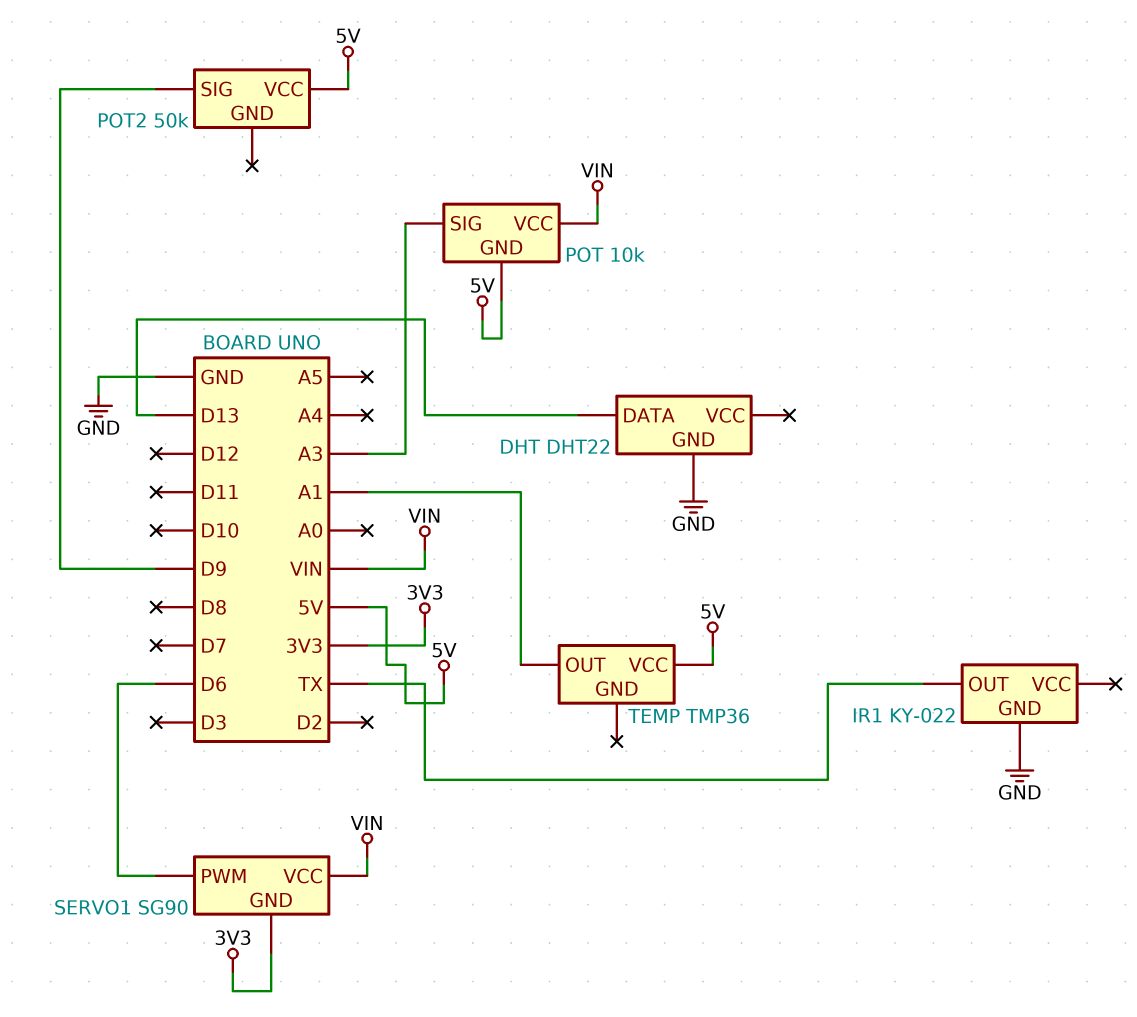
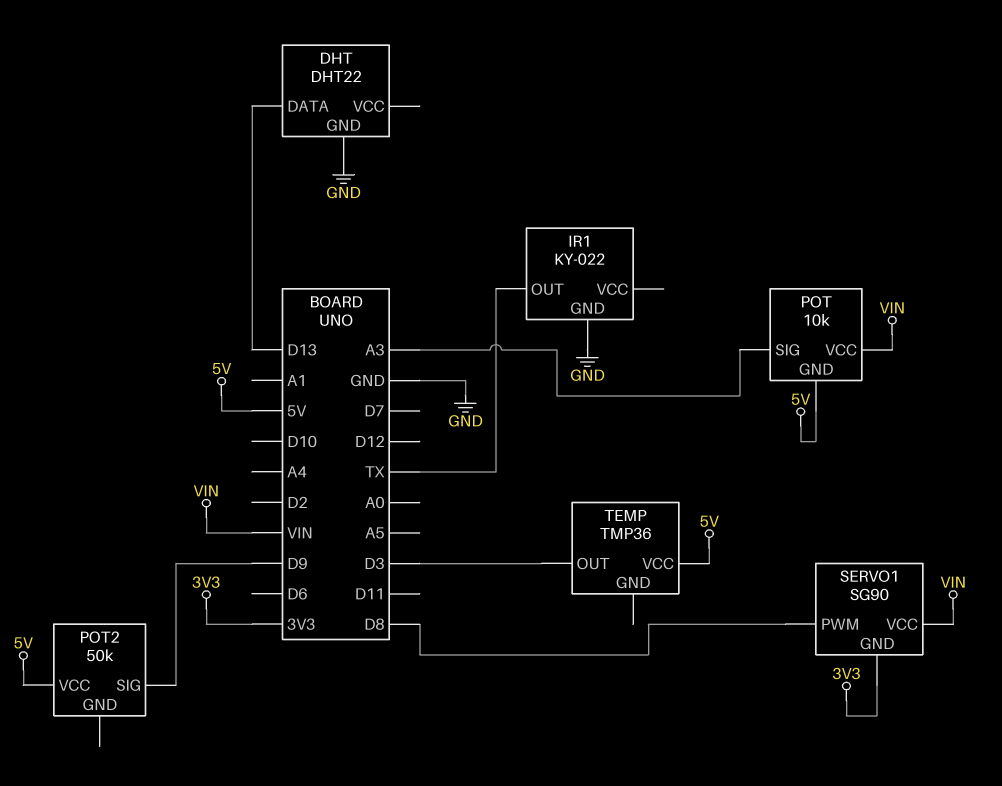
SERVO1 pin PWM: D6 -> D8
TEMP pin OUT: A1 -> D3

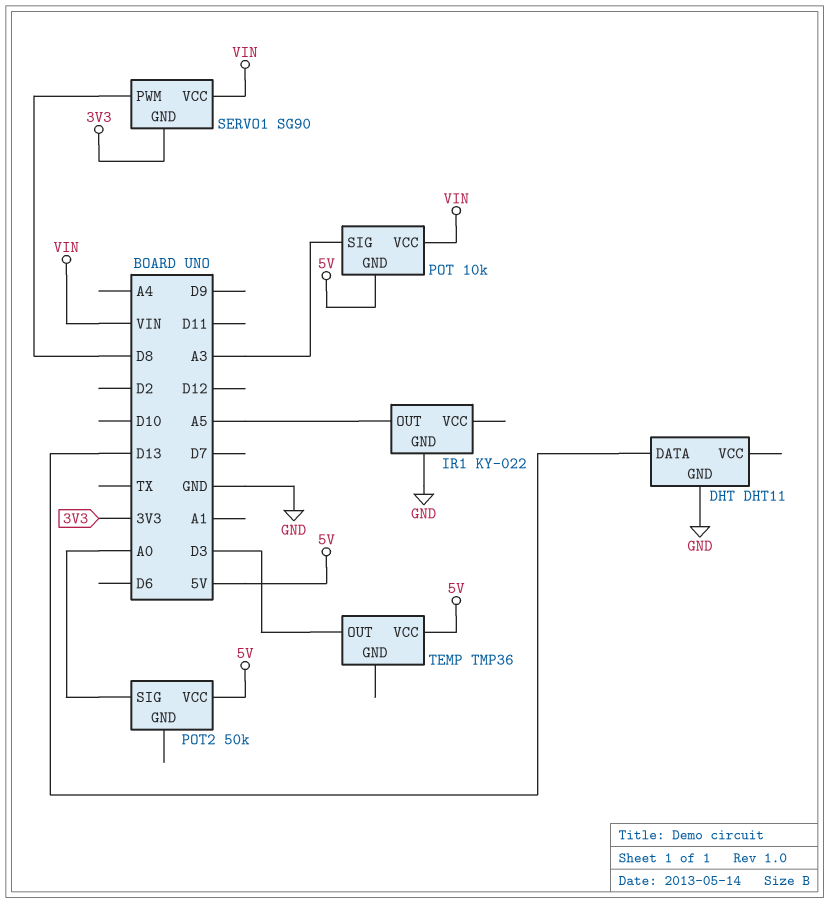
DHT: DHT22 -> DHT11
IR1 pin OUT: TX -> A5
POT2 pin SIG: D9 -> A0

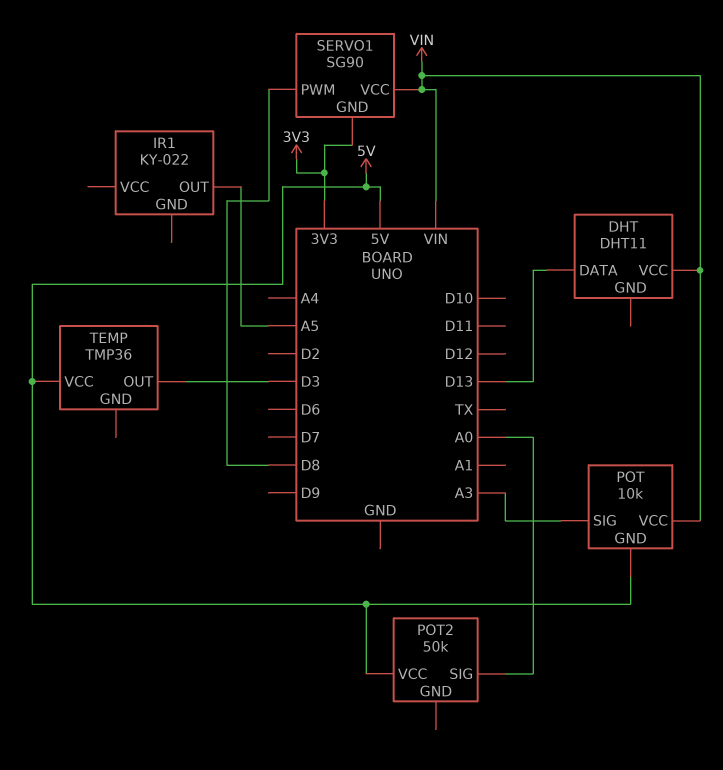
DHT pin GND: GND -> none
DHT pin VCC: none -> VIN
IR1 pin GND: GND -> none

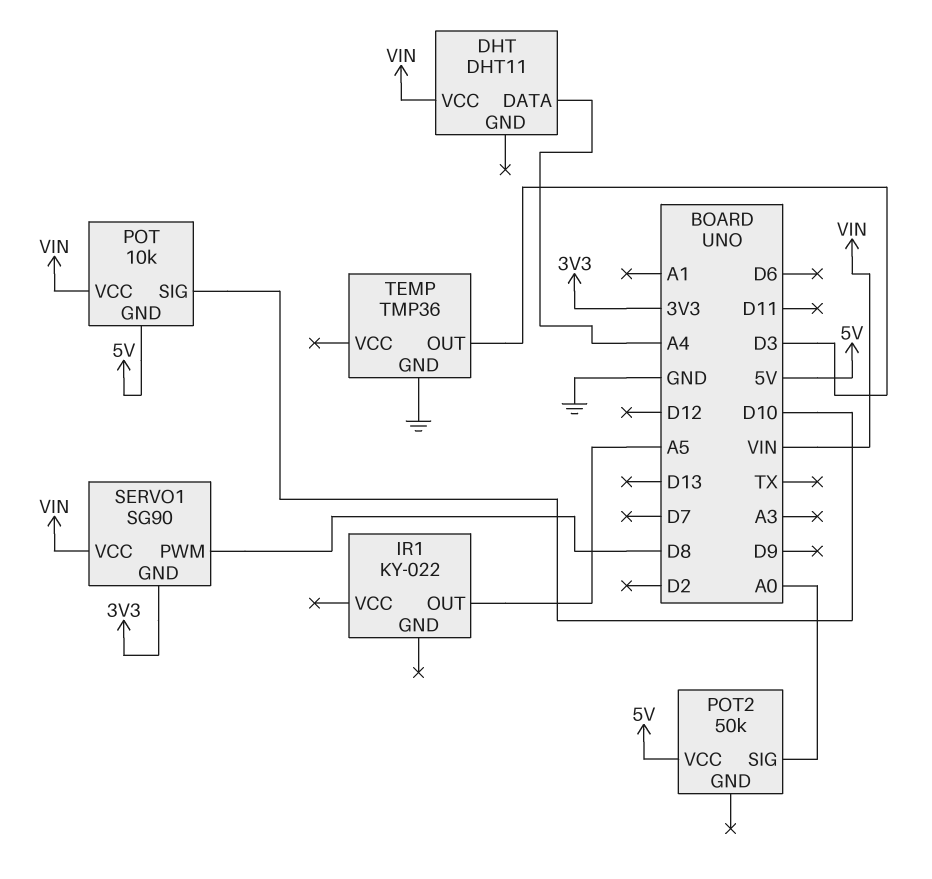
DHT pin DATA: D13 -> A4
POT pin SIG: A3 -> D10
TEMP pin GND: none -> GND
TEMP pin VCC: 5V -> none

